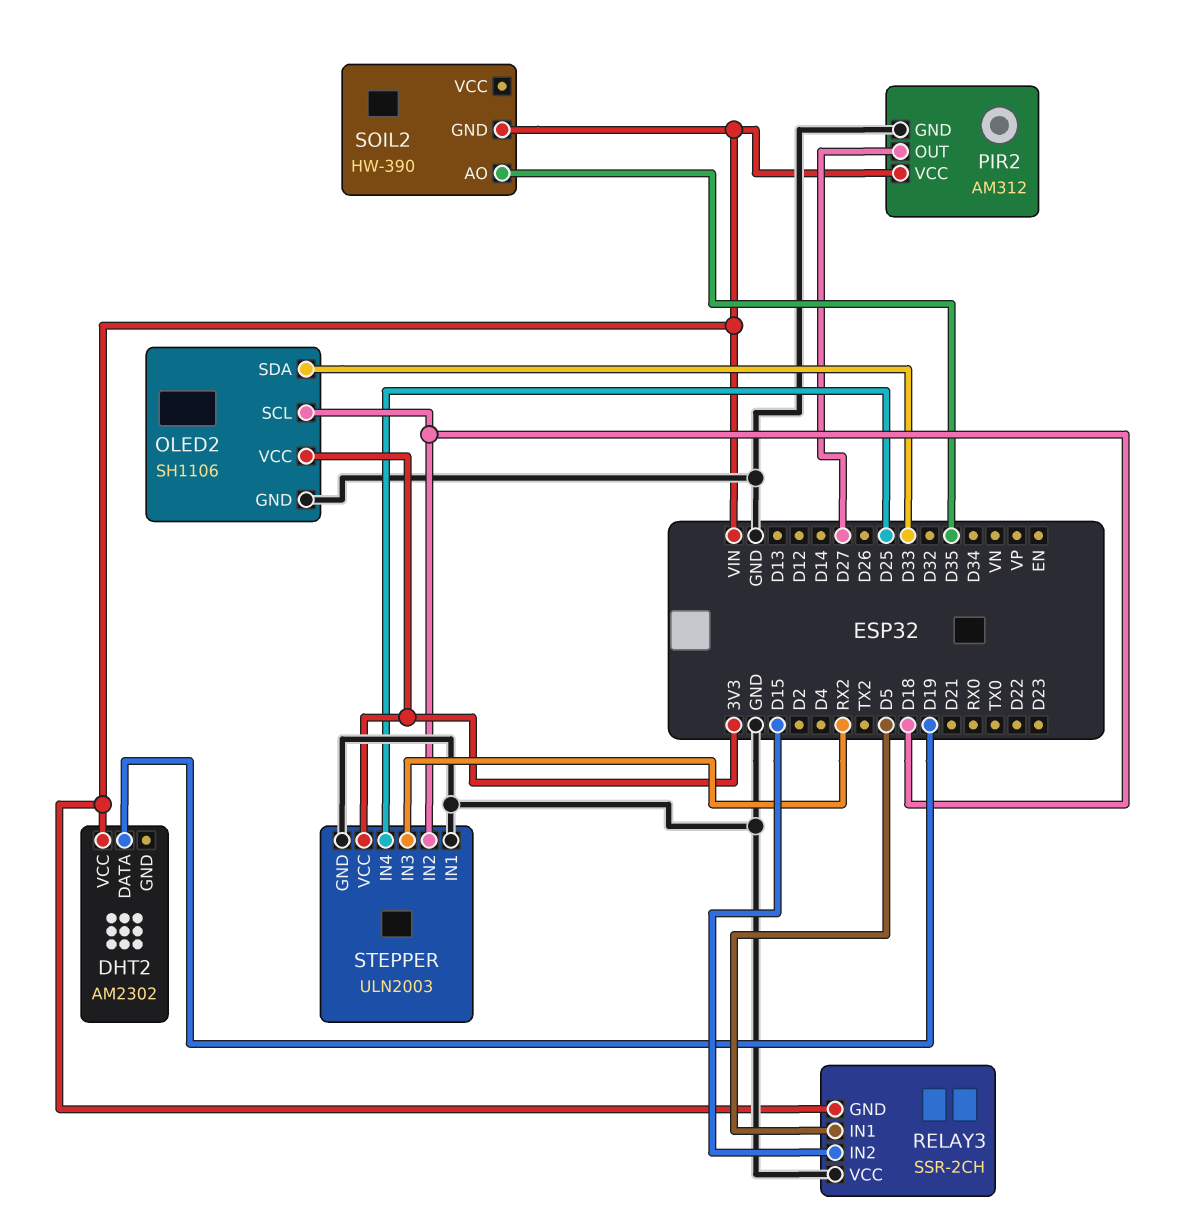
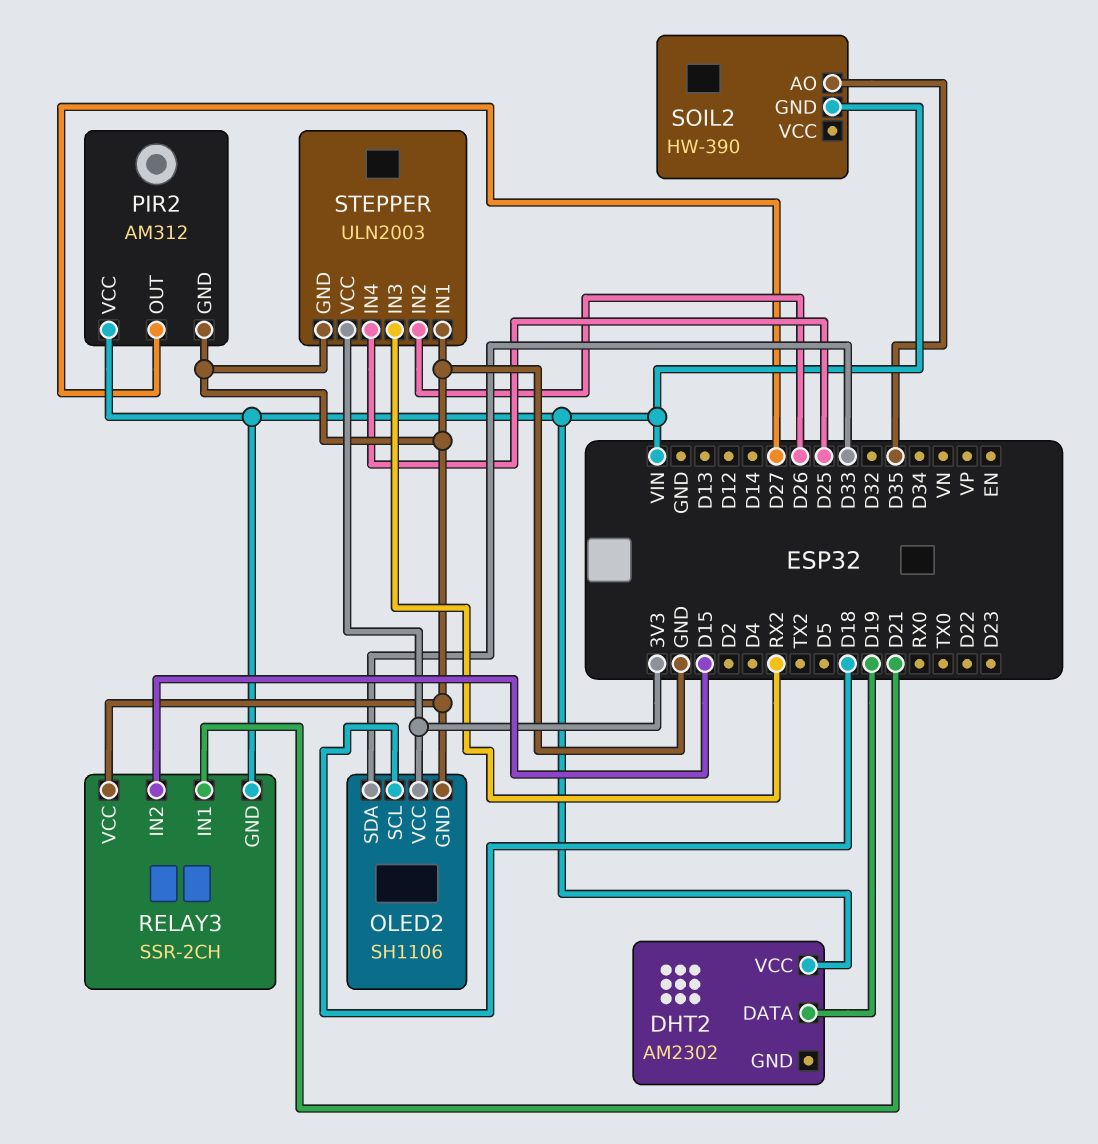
RELAY3 pin IN1: D5 -> D21
STEPPER pin IN2: D18 -> D26

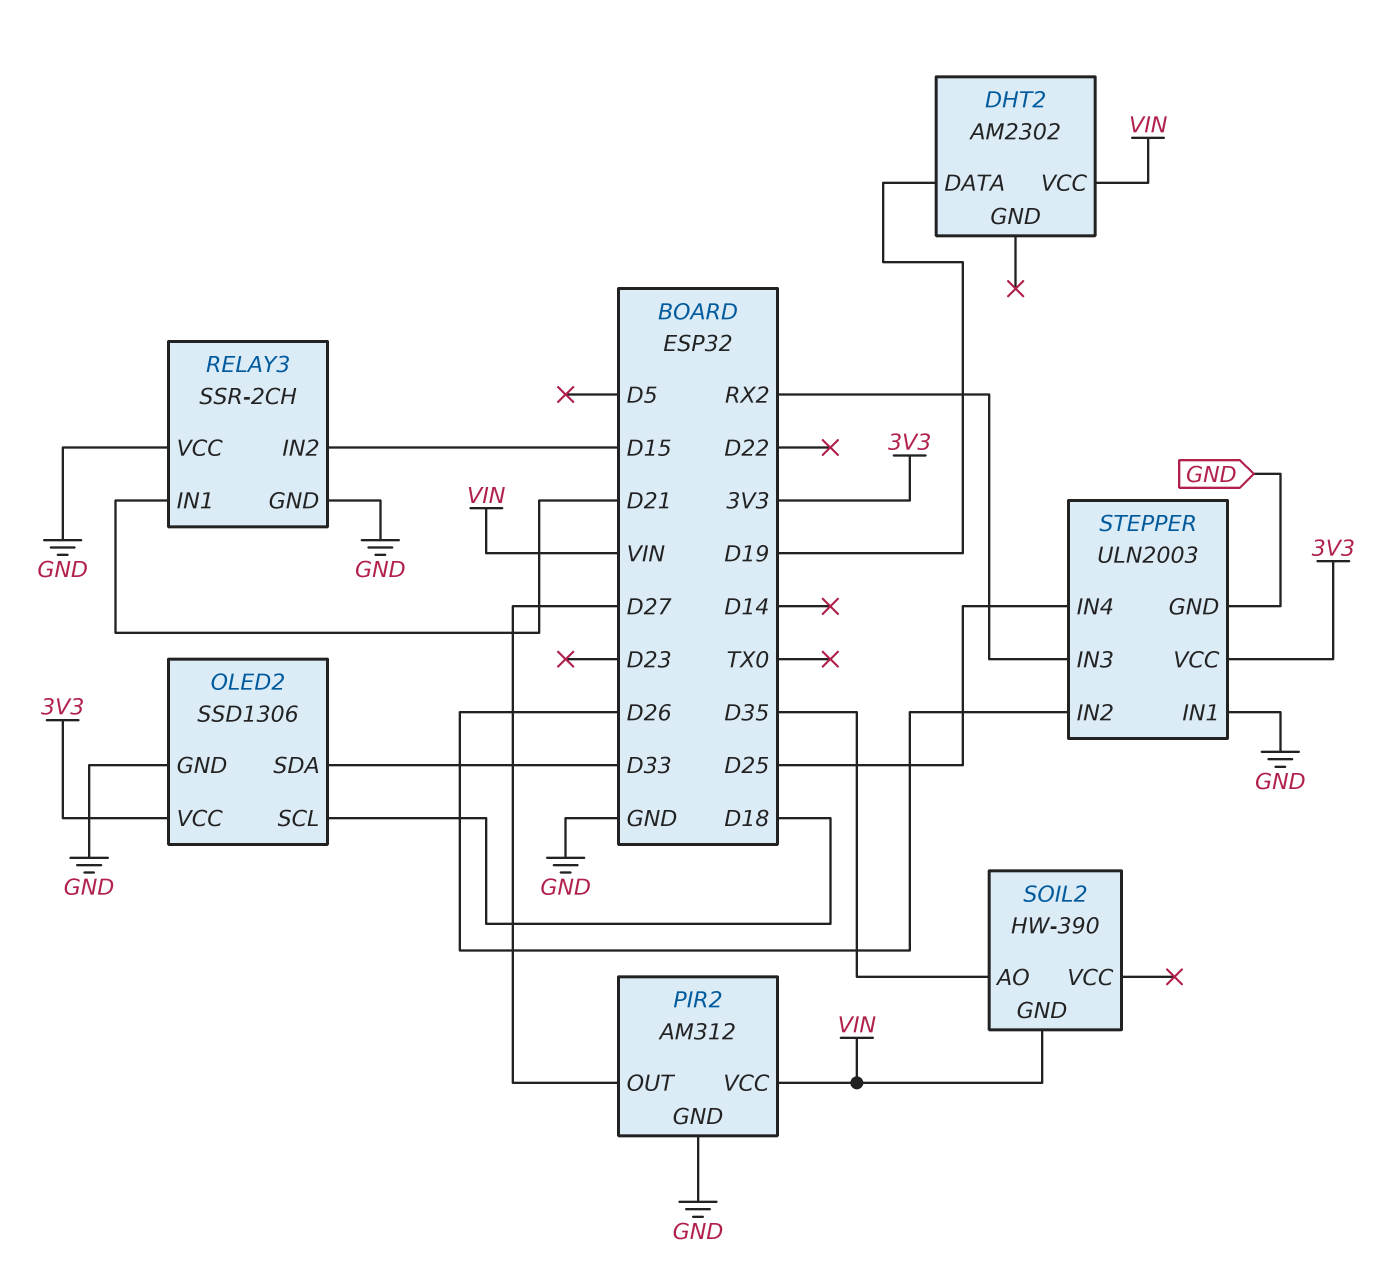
OLED2: SH1106 -> SSD1306
RELAY3 pin GND: VIN -> GND

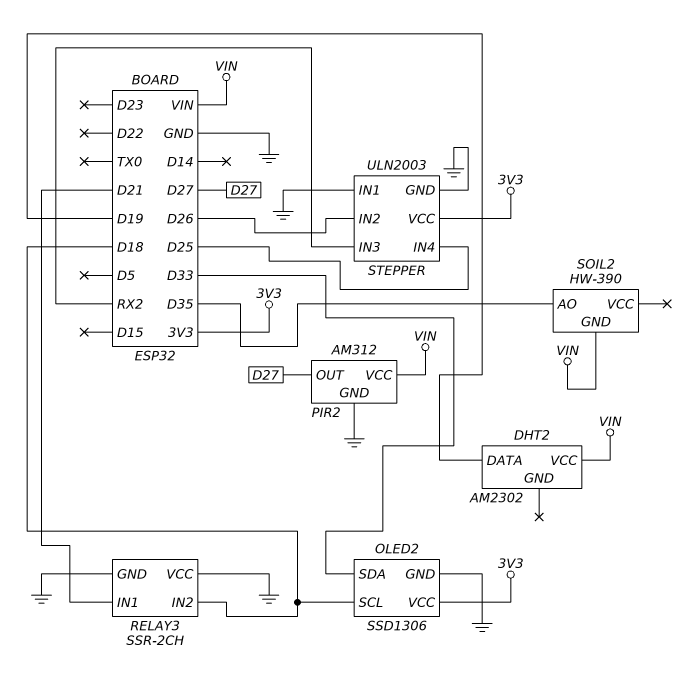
RELAY3 pin IN2: D15 -> D18

